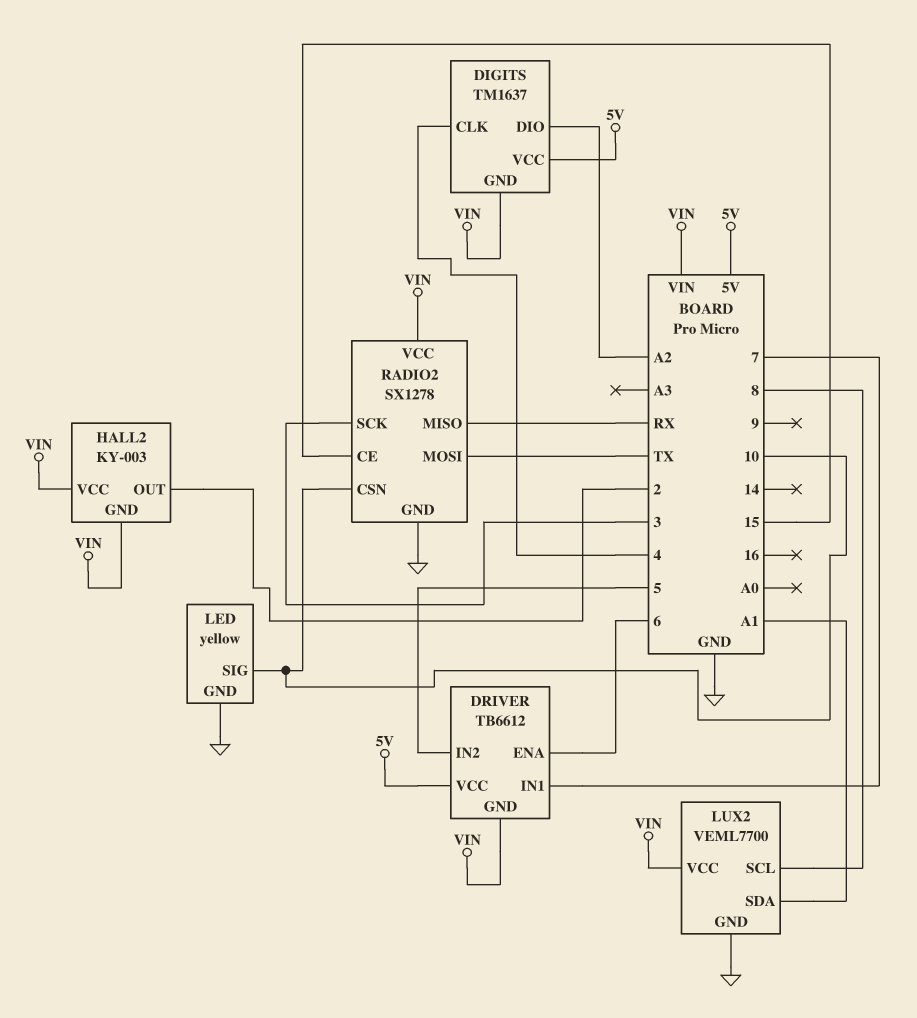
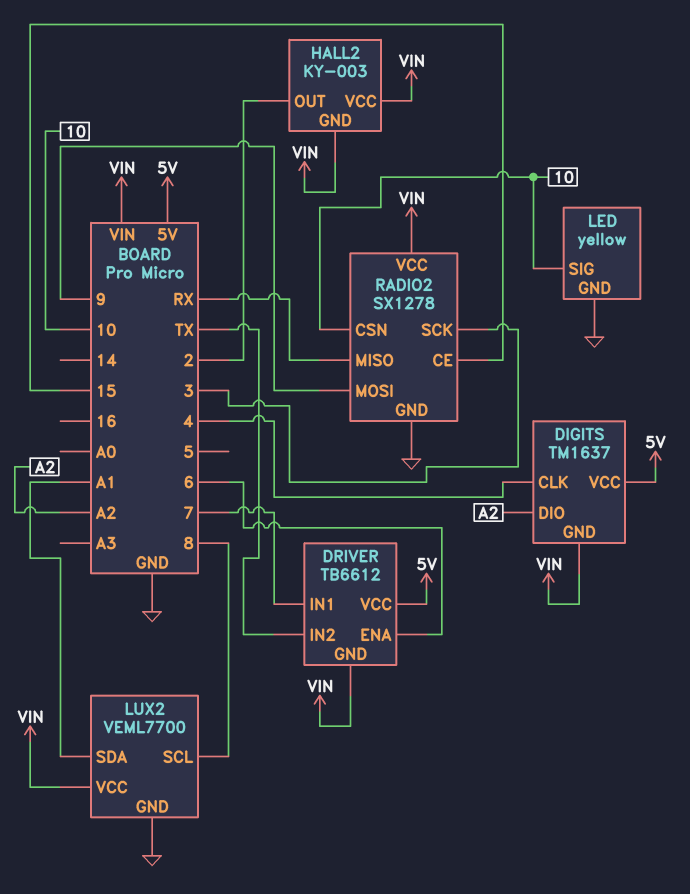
DRIVER pin IN2: 5 -> TX
RADIO2 pin MOSI: TX -> 9

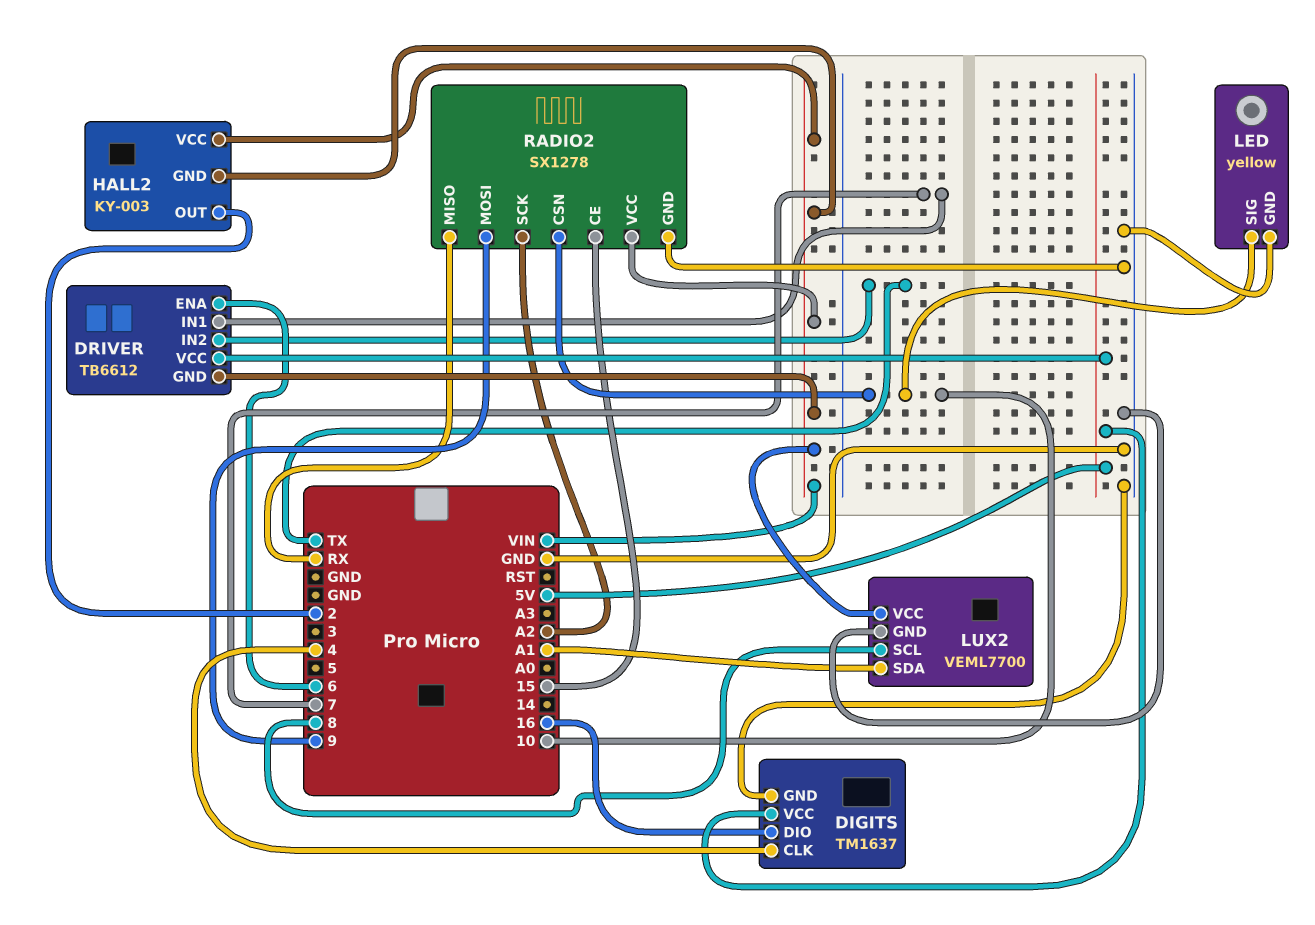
DIGITS pin DIO: A2 -> 16
DIGITS pin GND: VIN -> GND
RADIO2 pin SCK: 3 -> A2

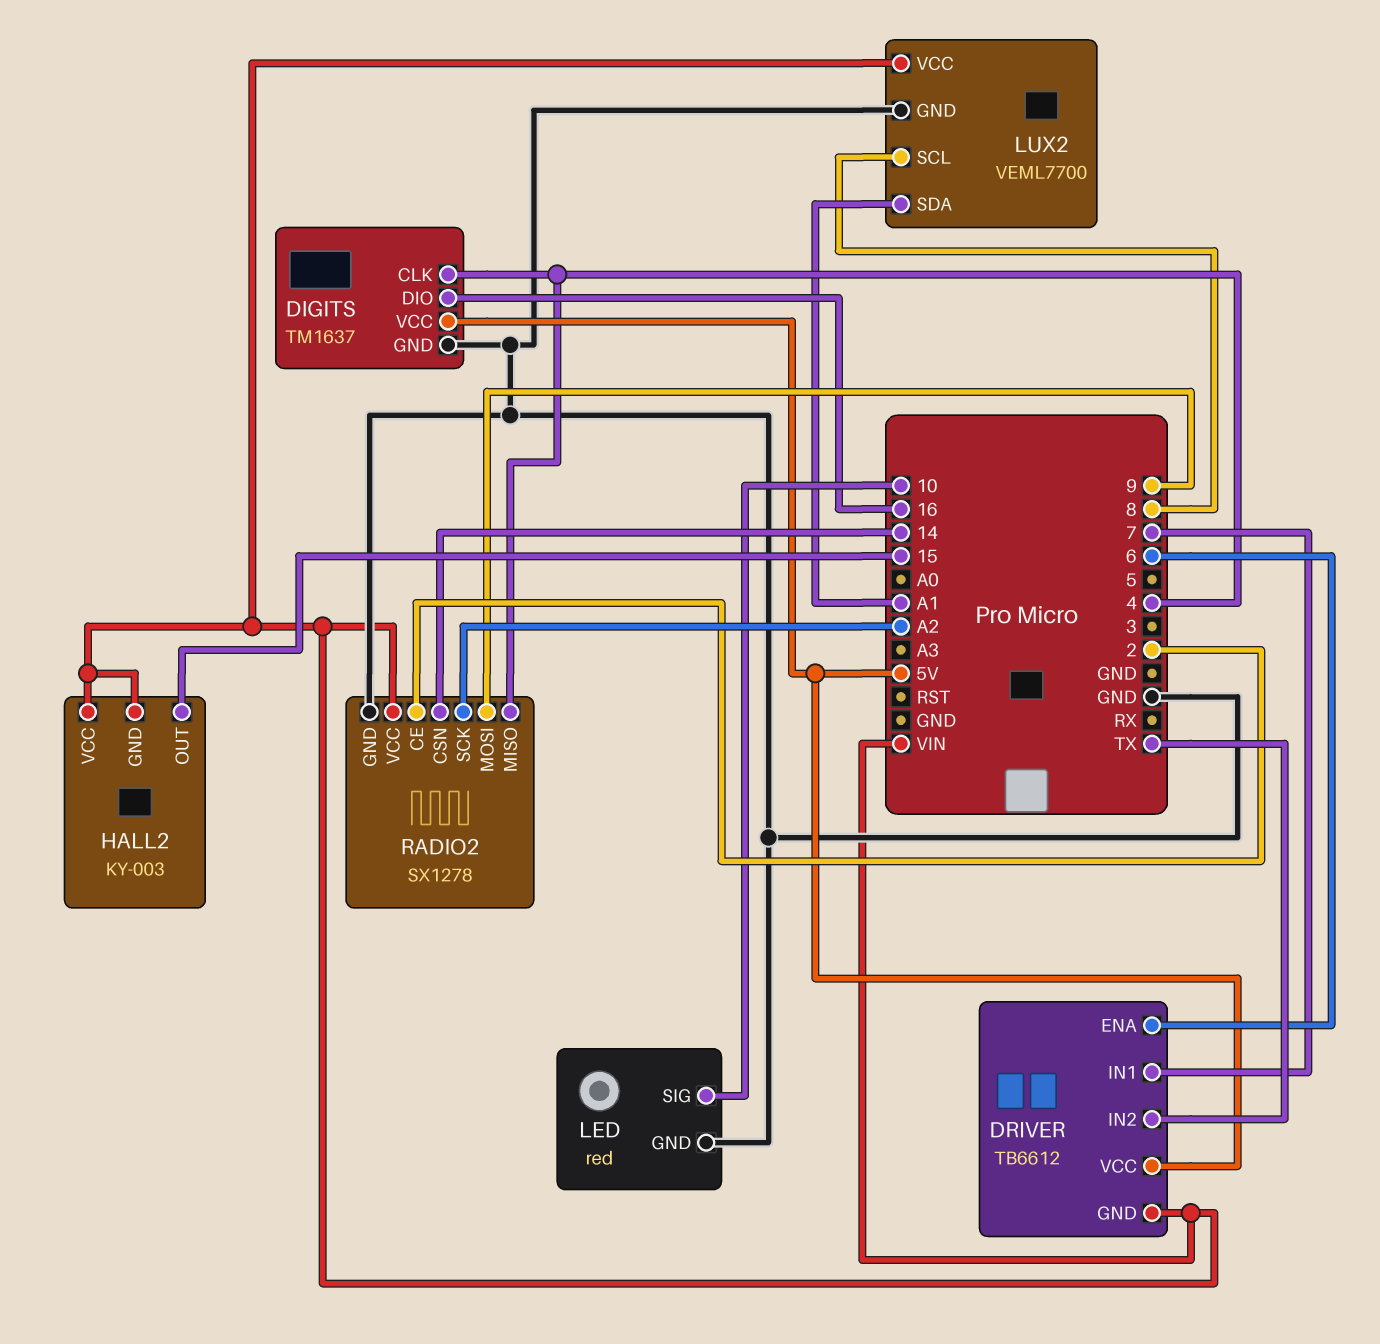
HALL2 pin OUT: 2 -> 15
LED: yellow -> red
RADIO2 pin CE: 15 -> 2
RADIO2 pin CSN: 10 -> 14
RADIO2 pin MISO: RX -> 4

